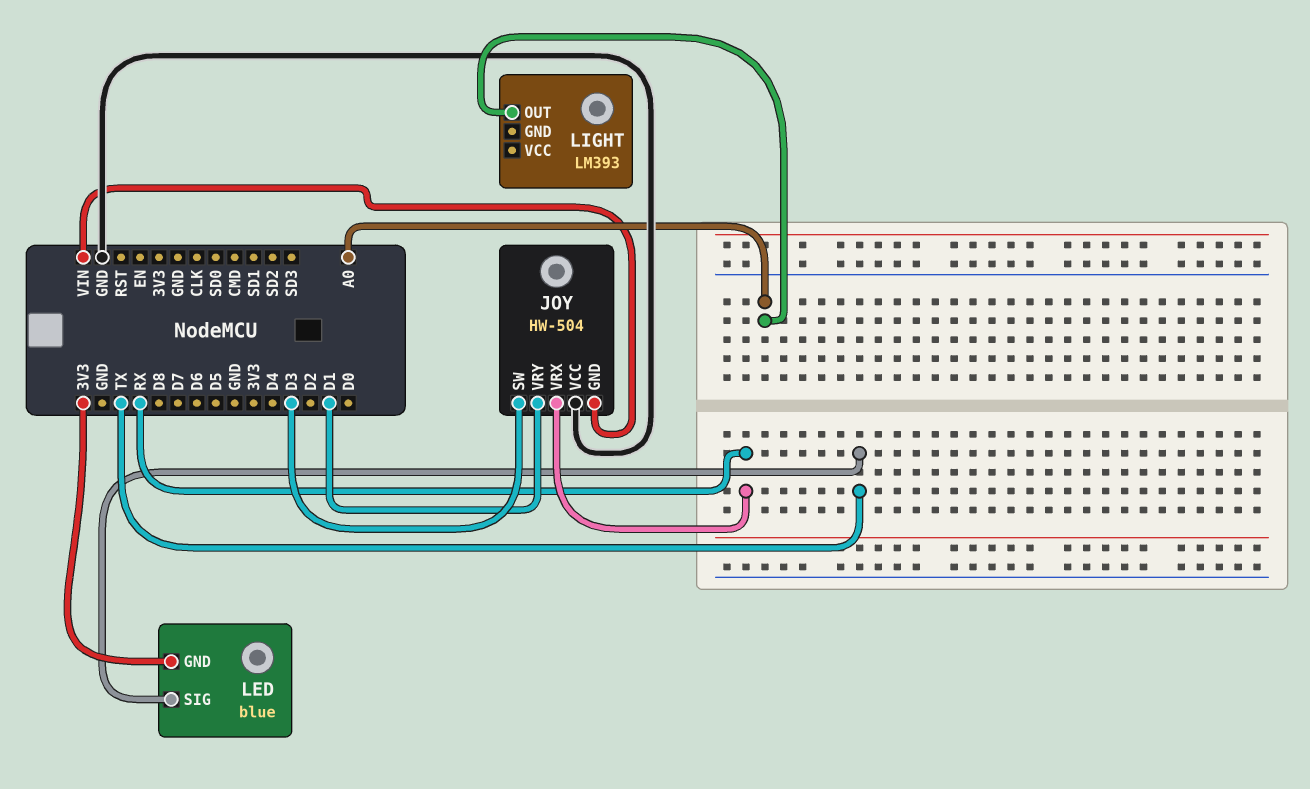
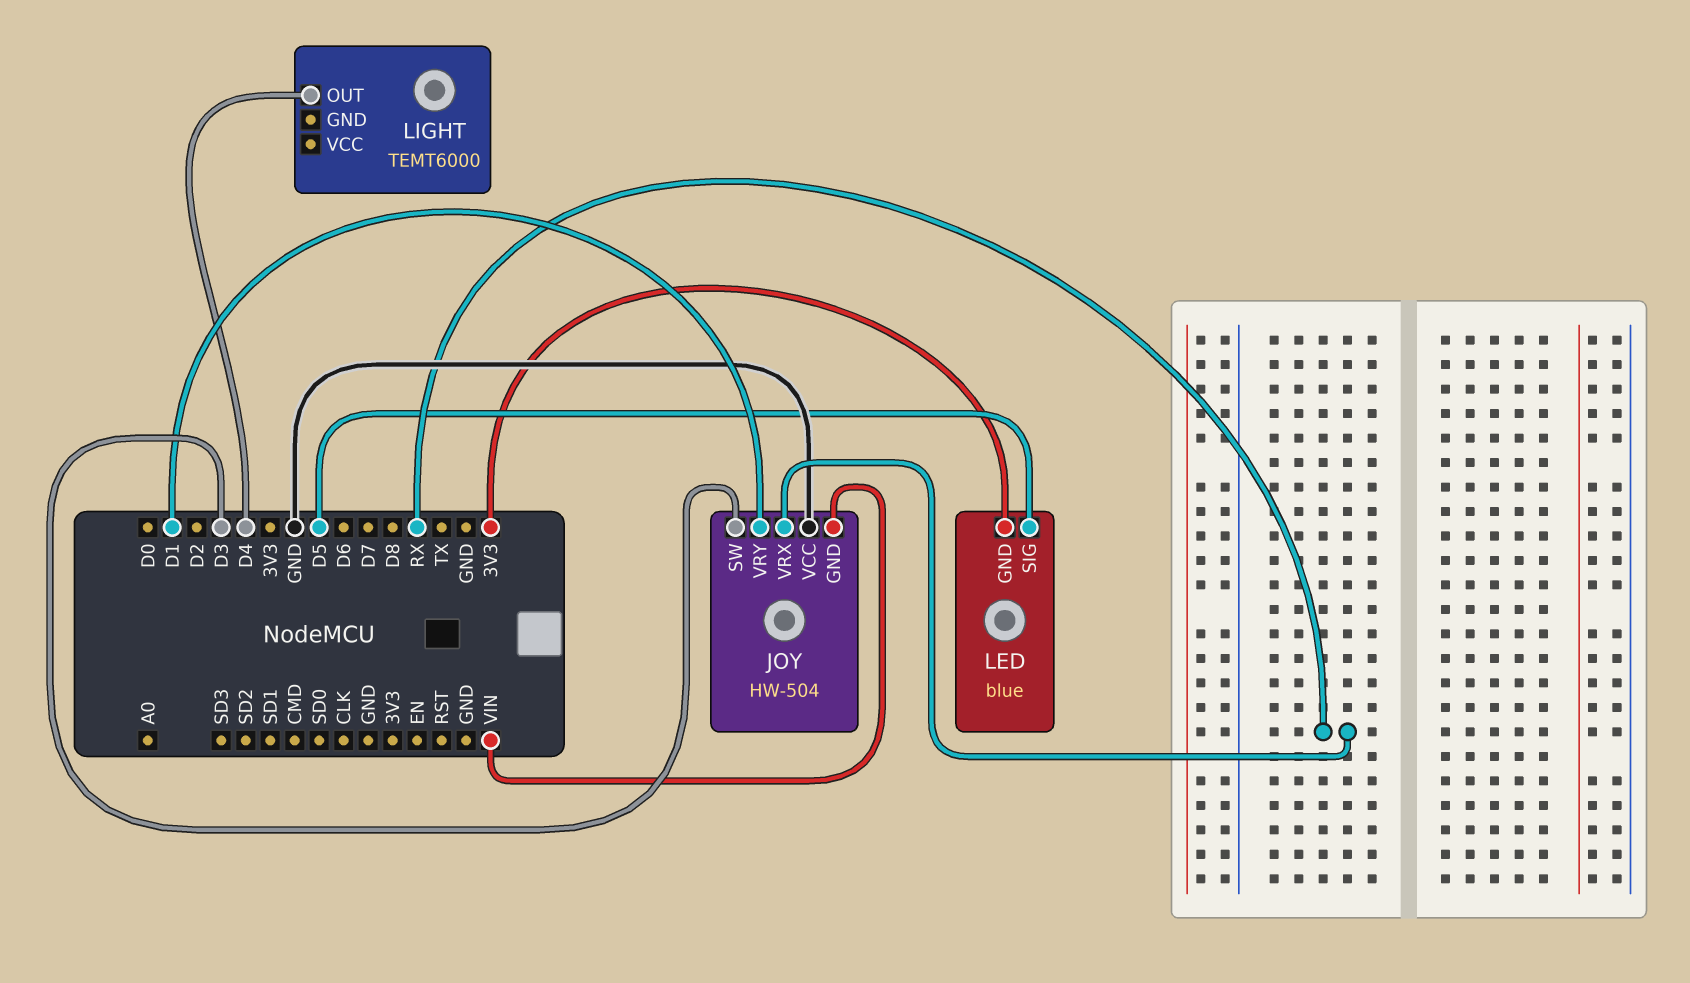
LED pin SIG: TX -> D5
LIGHT: LM393 -> TEMT6000
LIGHT pin OUT: A0 -> D4

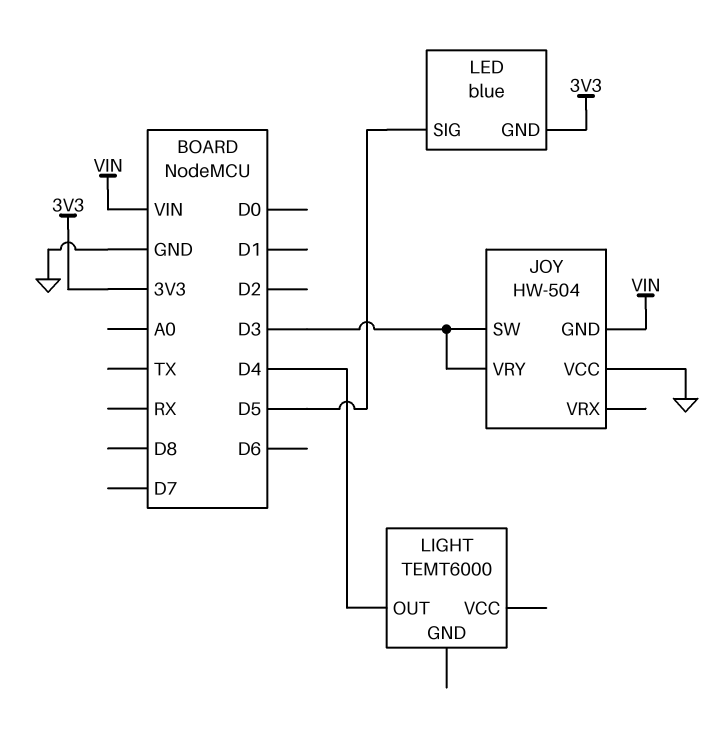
JOY pin VRX: RX -> none
JOY pin VRY: D1 -> D3

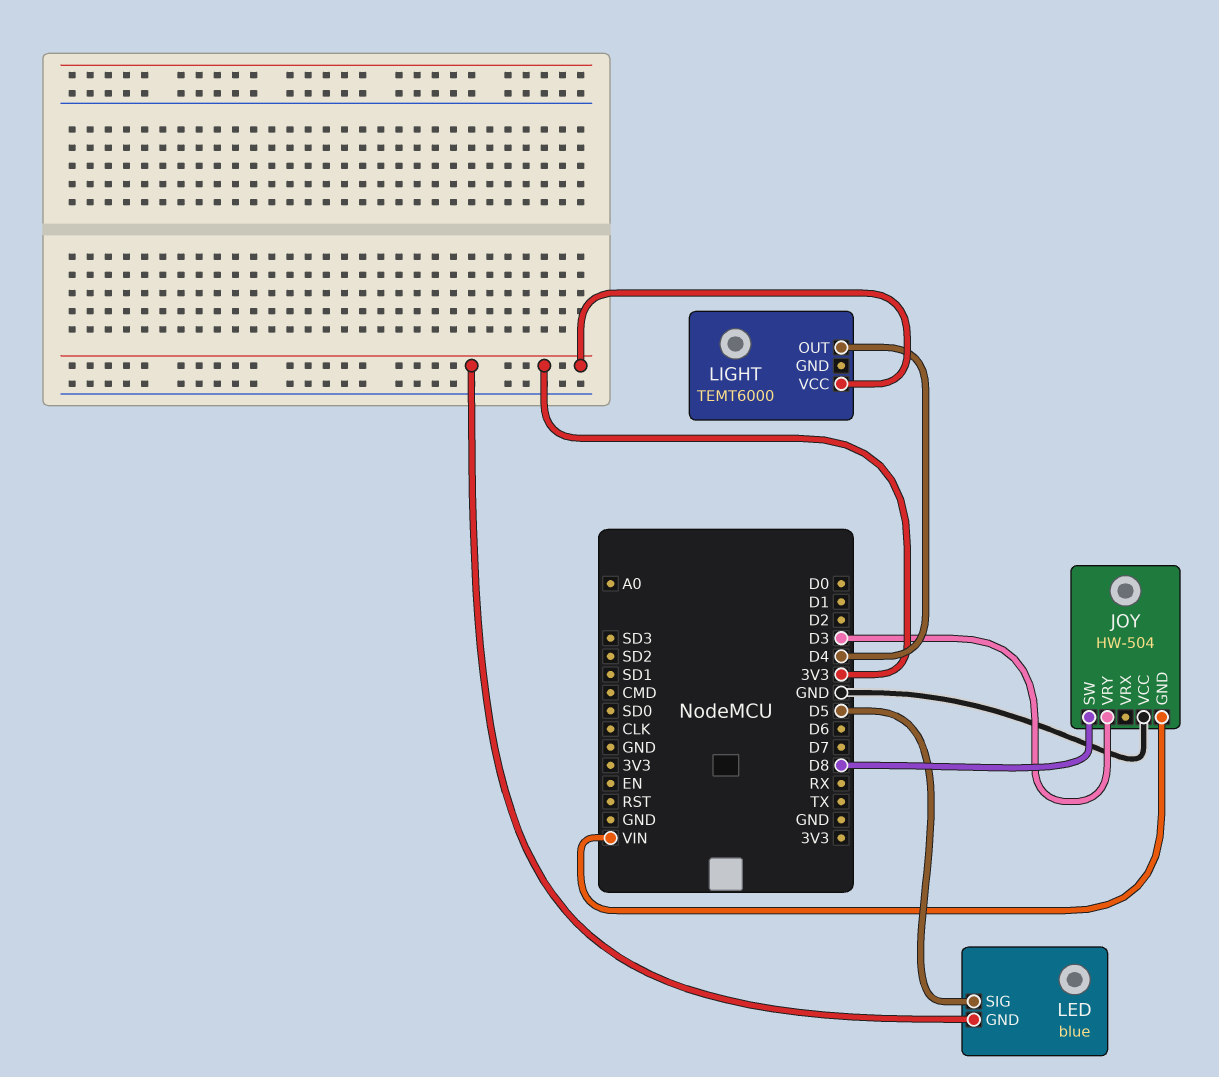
JOY pin SW: D3 -> D8
LIGHT pin VCC: none -> 3V3

